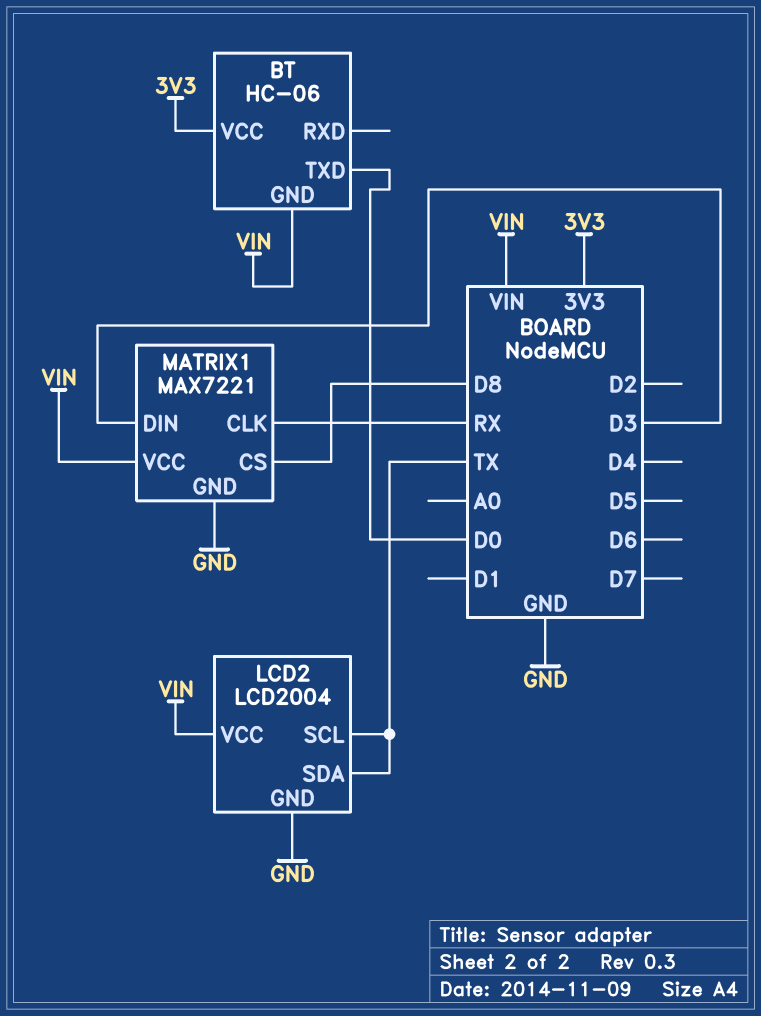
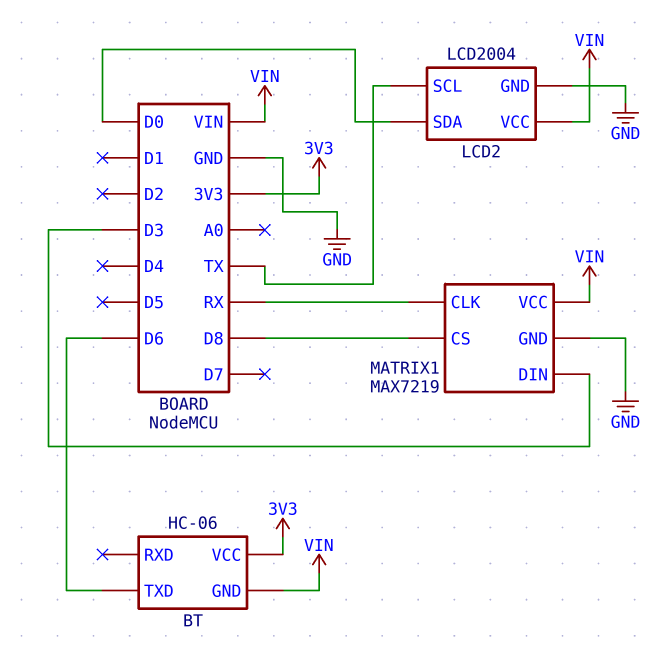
BT pin TXD: D0 -> D6
LCD2 pin SDA: TX -> D0
MATRIX1: MAX7221 -> MAX7219

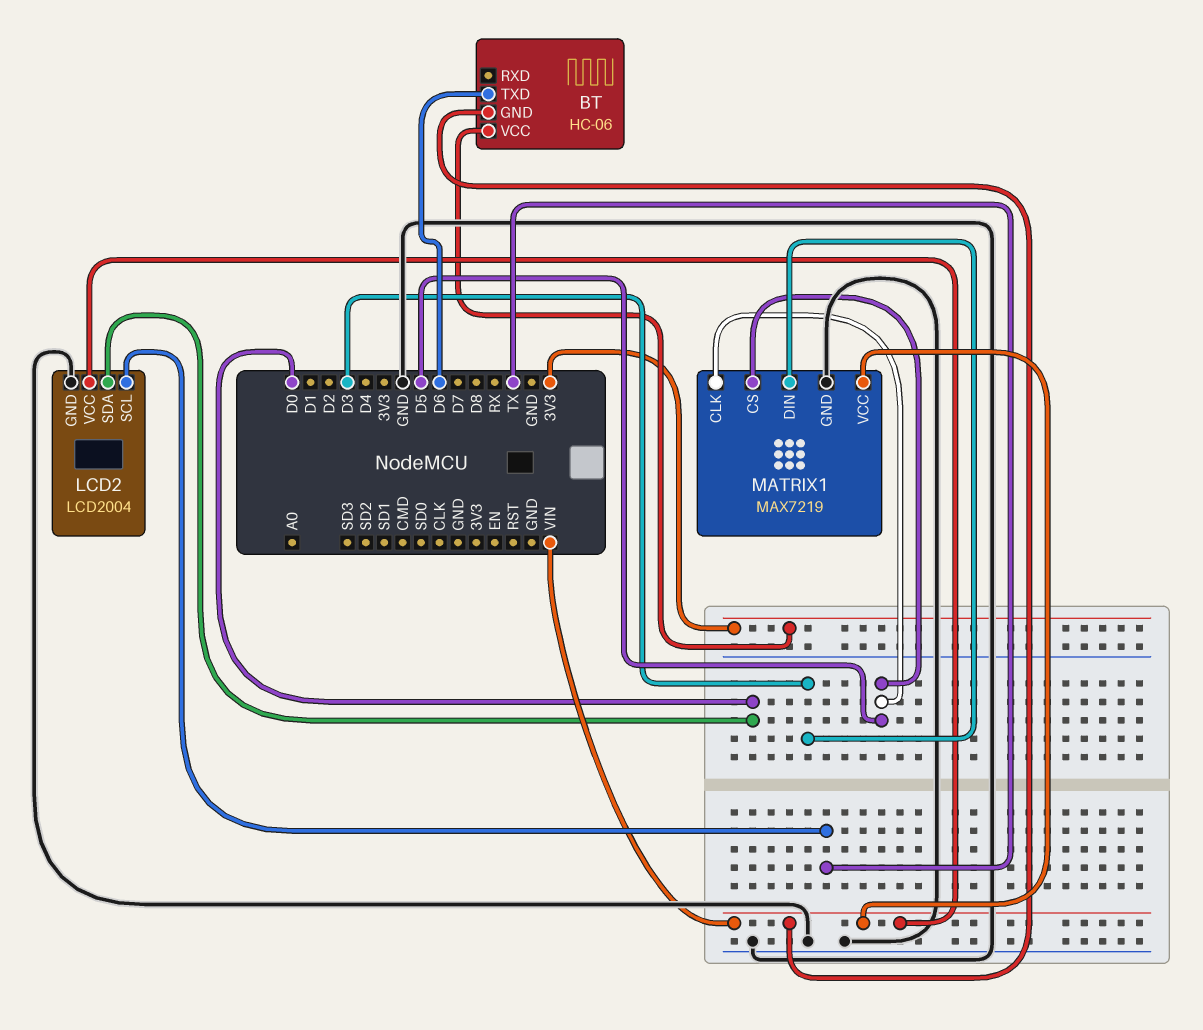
MATRIX1 pin CLK: RX -> D5
MATRIX1 pin CS: D8 -> D5

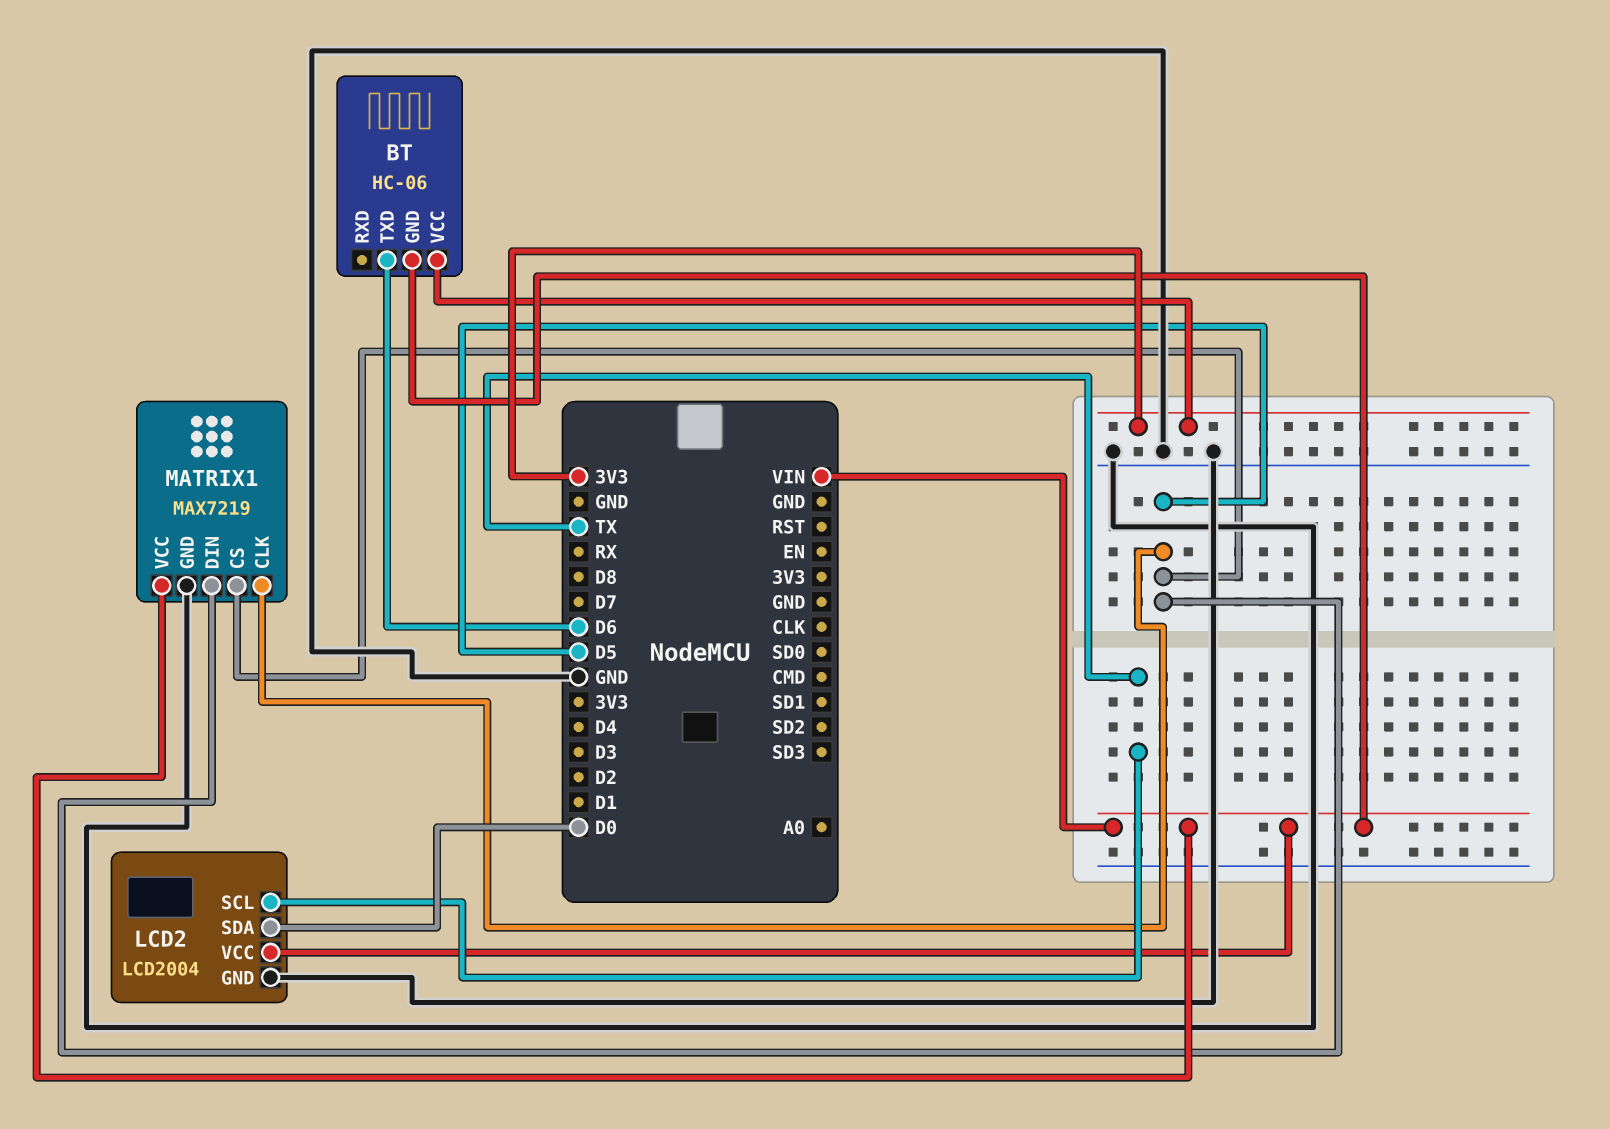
MATRIX1 pin DIN: D3 -> D5

